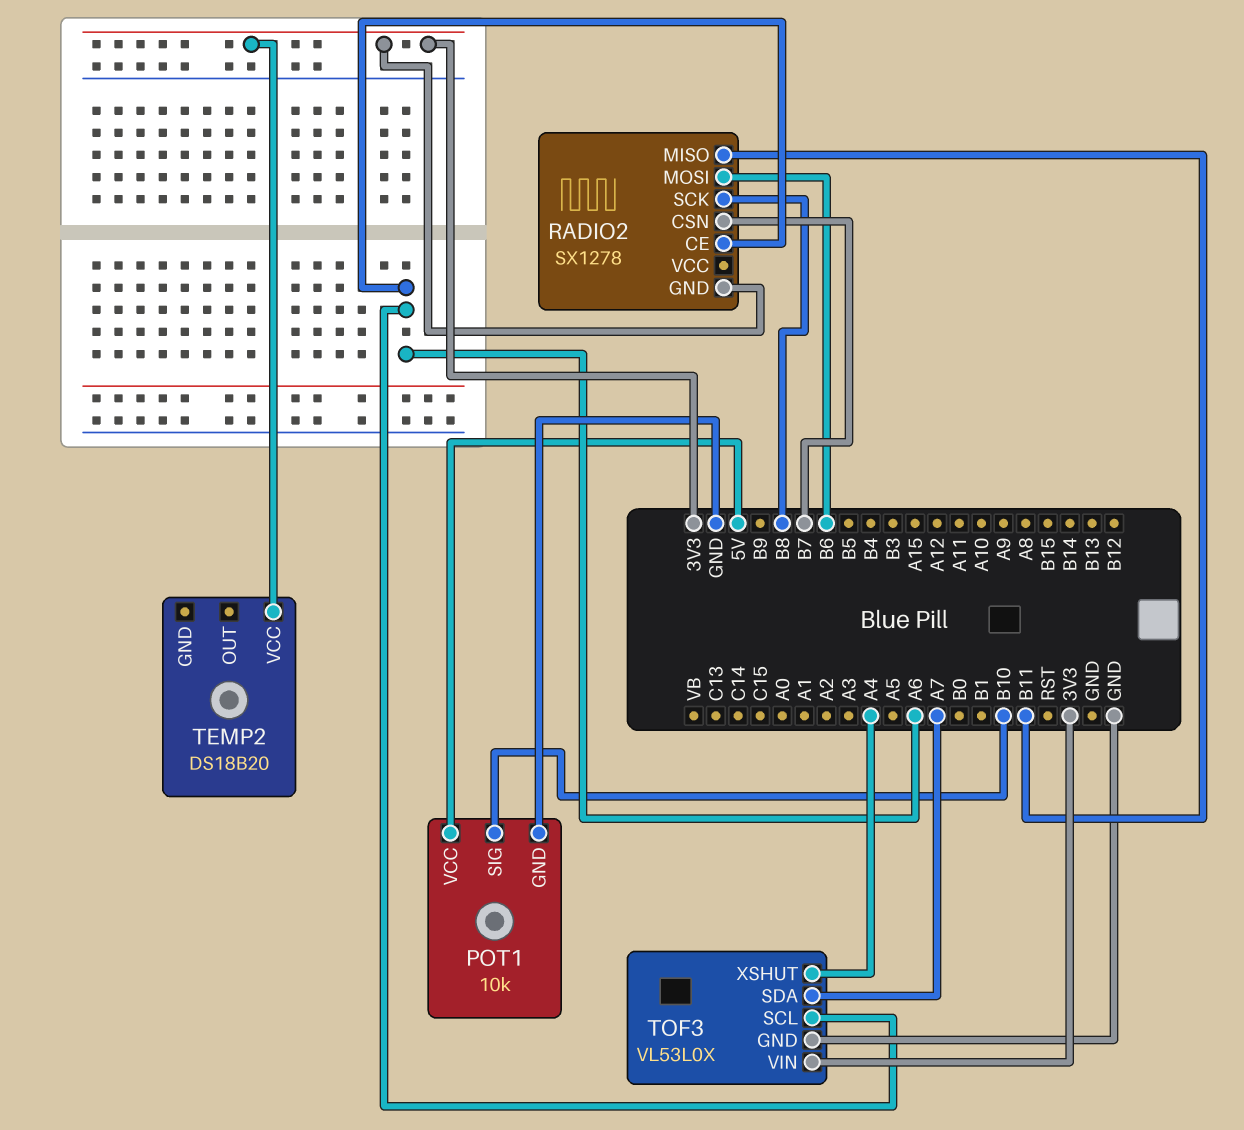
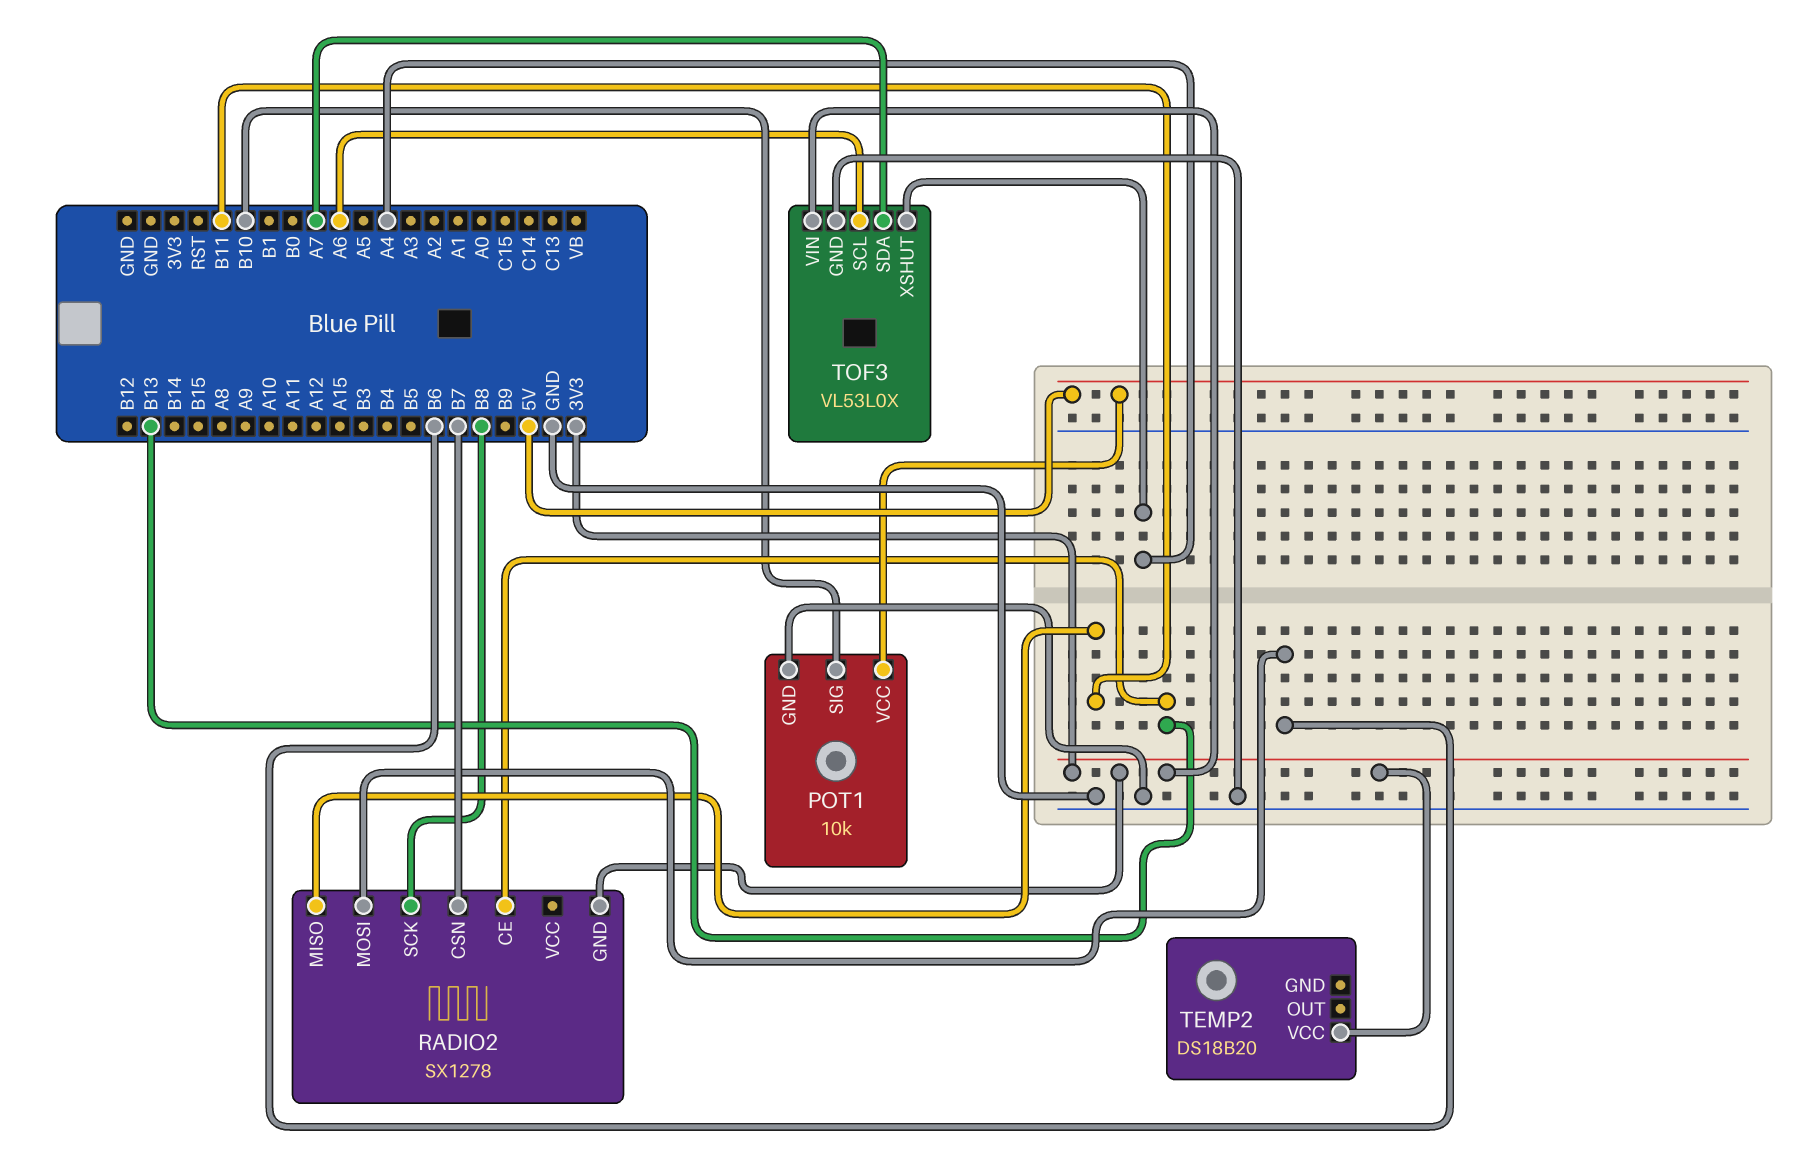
RADIO2 pin CE: A6 -> B13

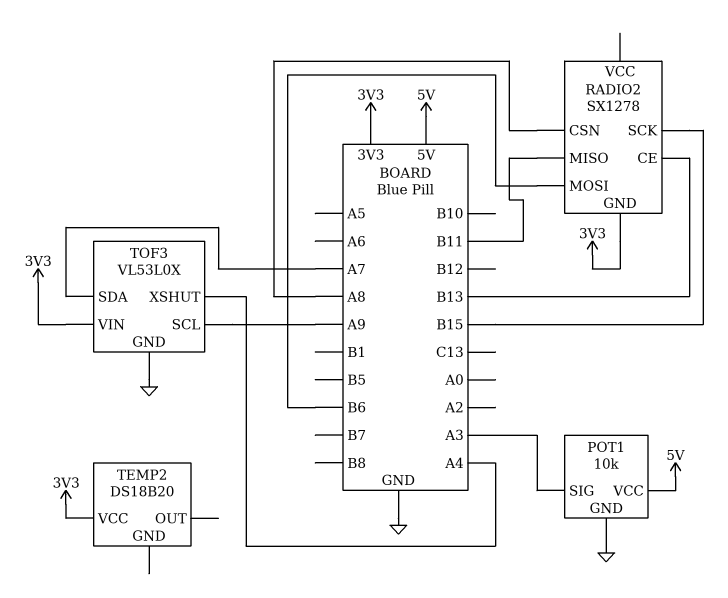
POT1 pin SIG: B10 -> A3
RADIO2 pin CSN: B7 -> A8
RADIO2 pin SCK: B8 -> B15
TOF3 pin SCL: A6 -> A9

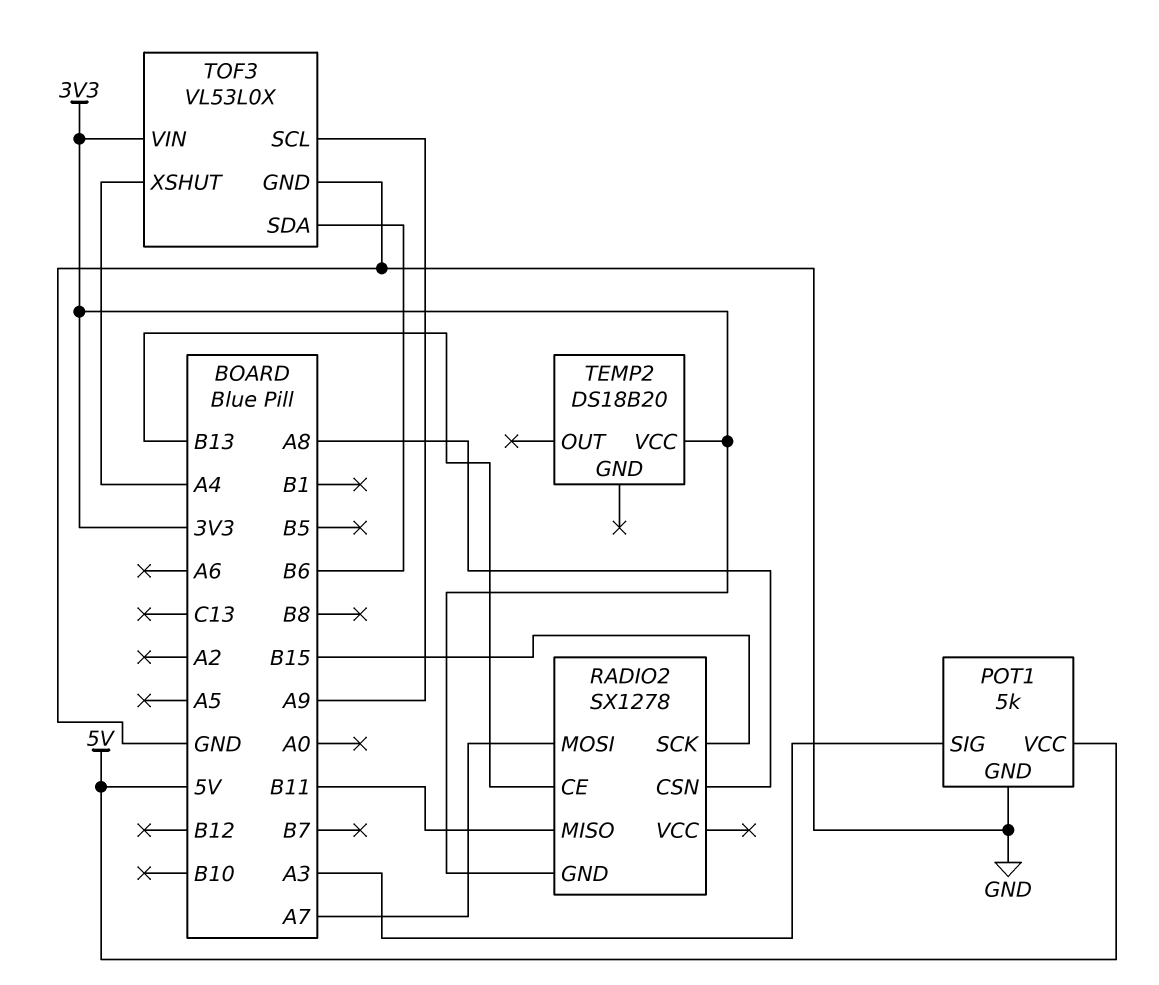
POT1: 10k -> 5k
RADIO2 pin MOSI: B6 -> A7
TOF3 pin SDA: A7 -> B6

